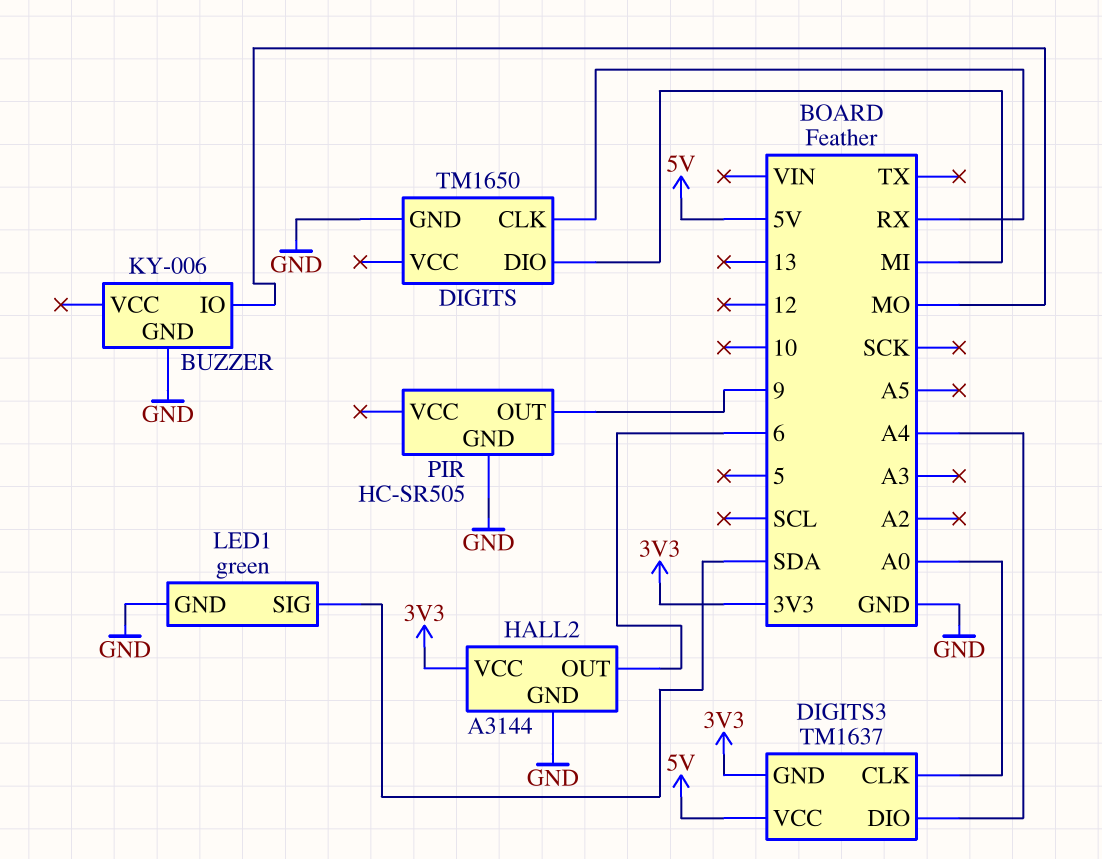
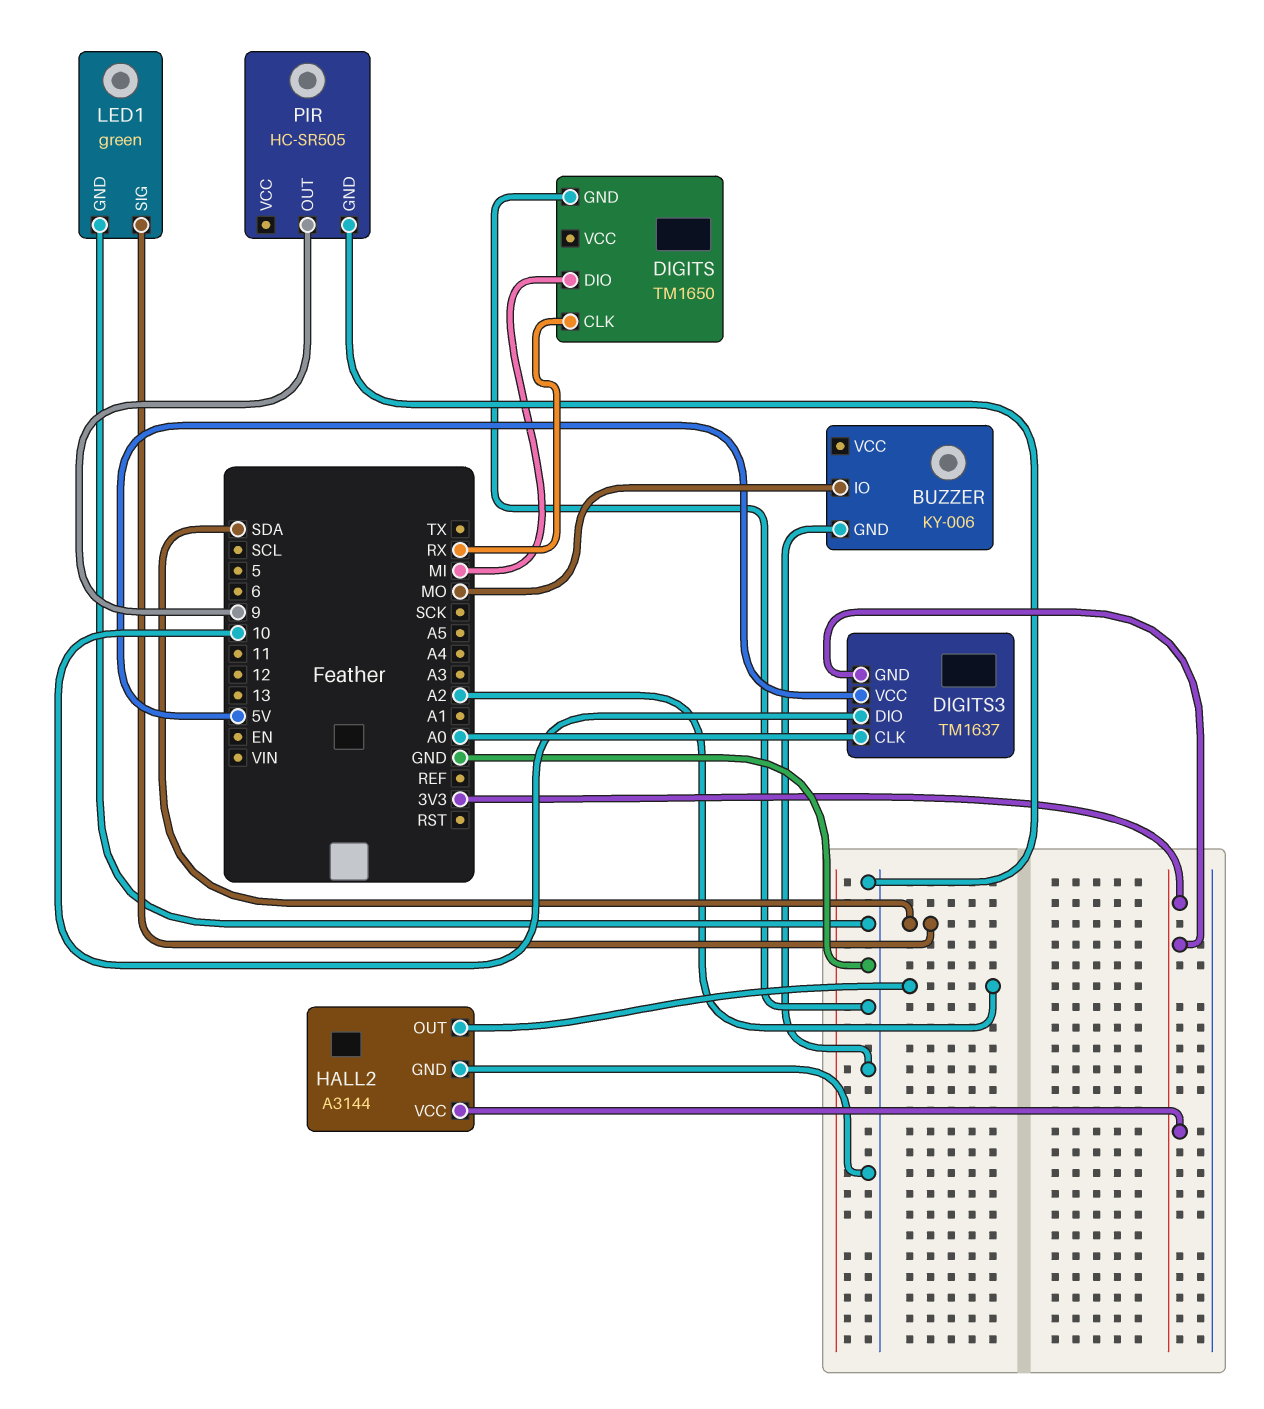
DIGITS3 pin DIO: A4 -> 10
HALL2 pin OUT: 6 -> A2

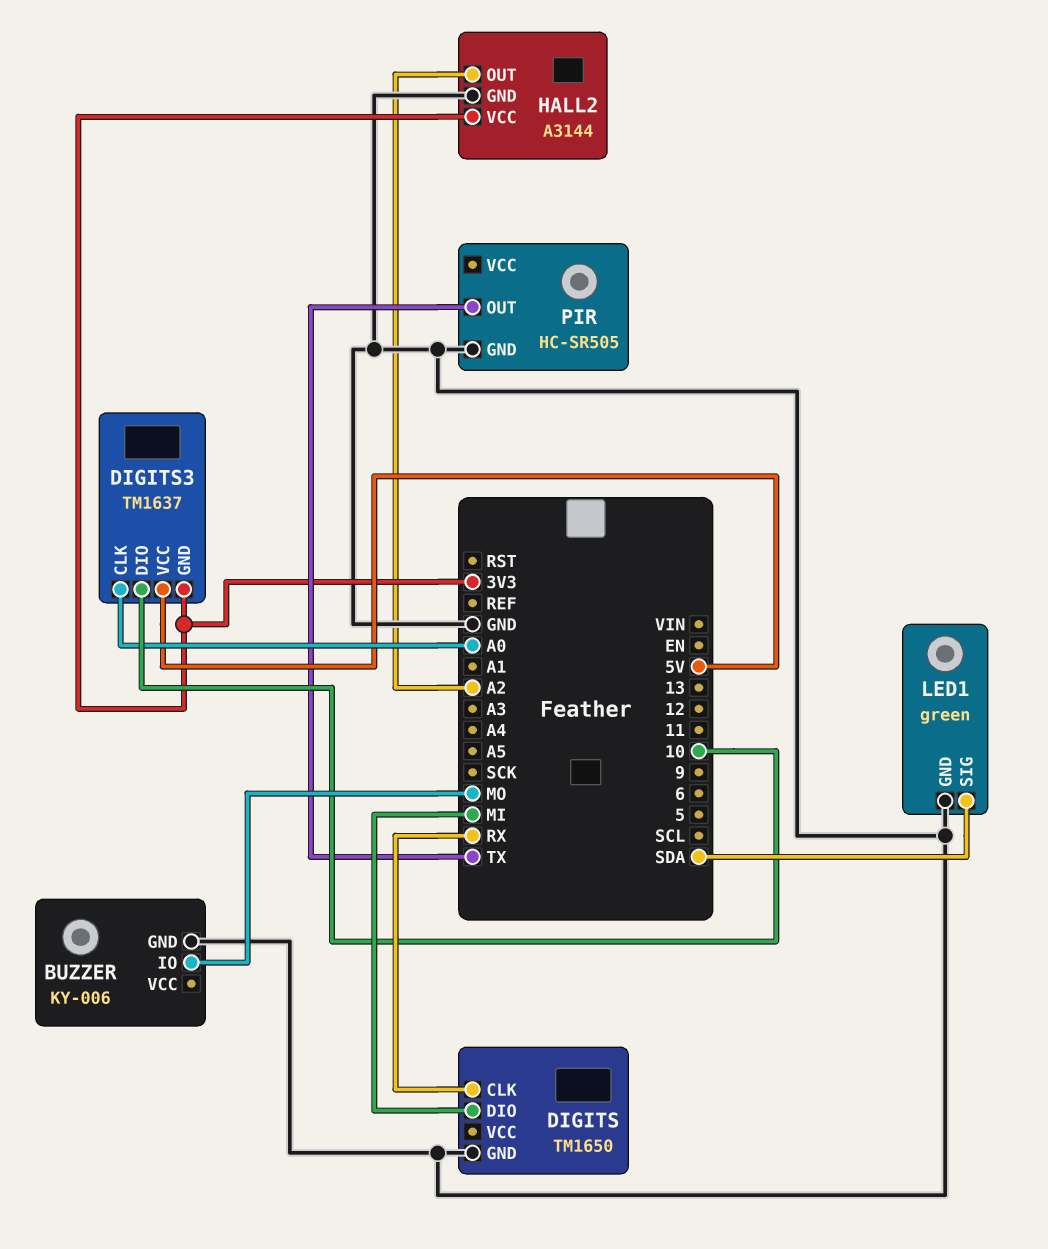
PIR pin OUT: 9 -> TX

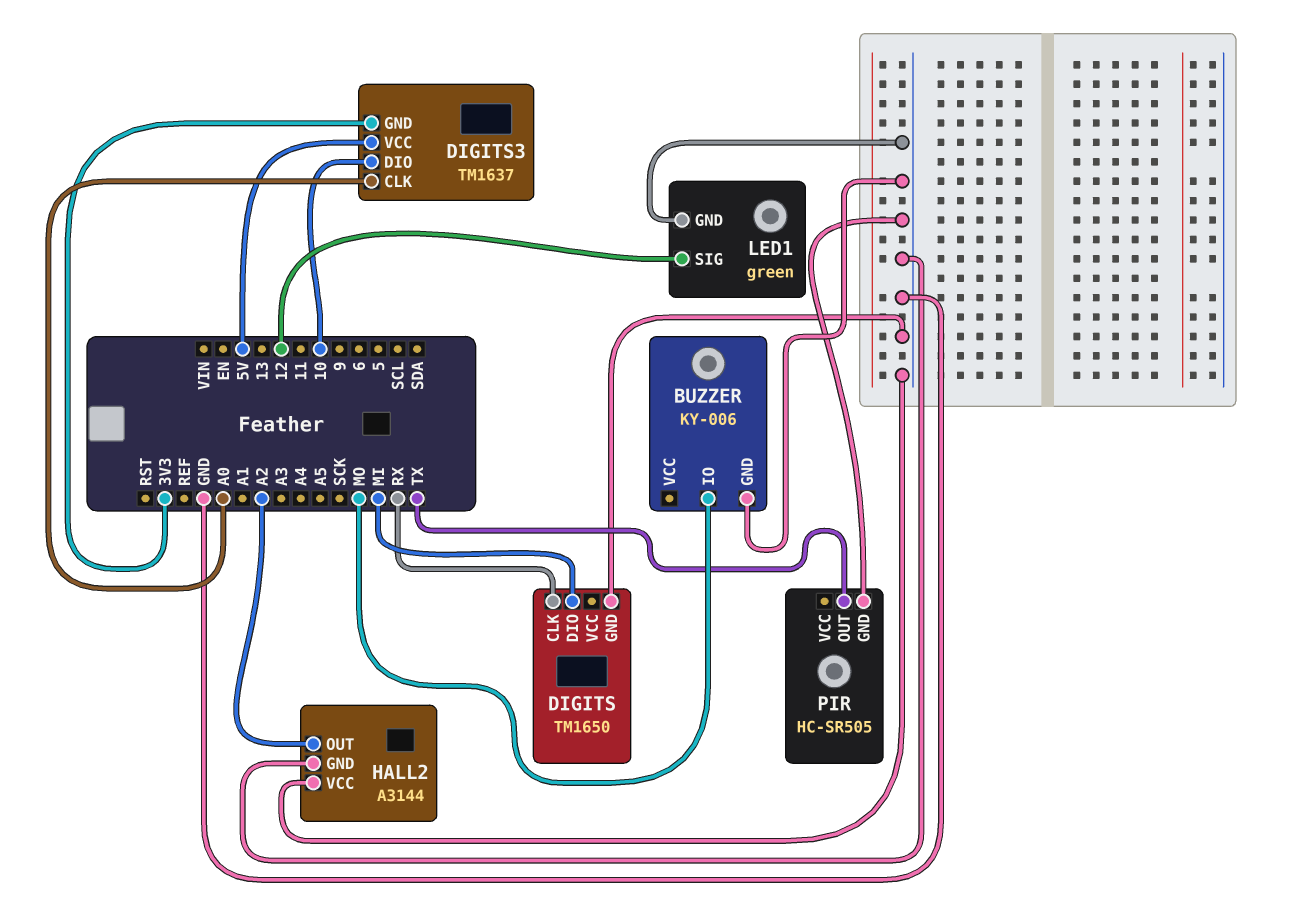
HALL2 pin VCC: 3V3 -> GND
LED1 pin SIG: SDA -> 12

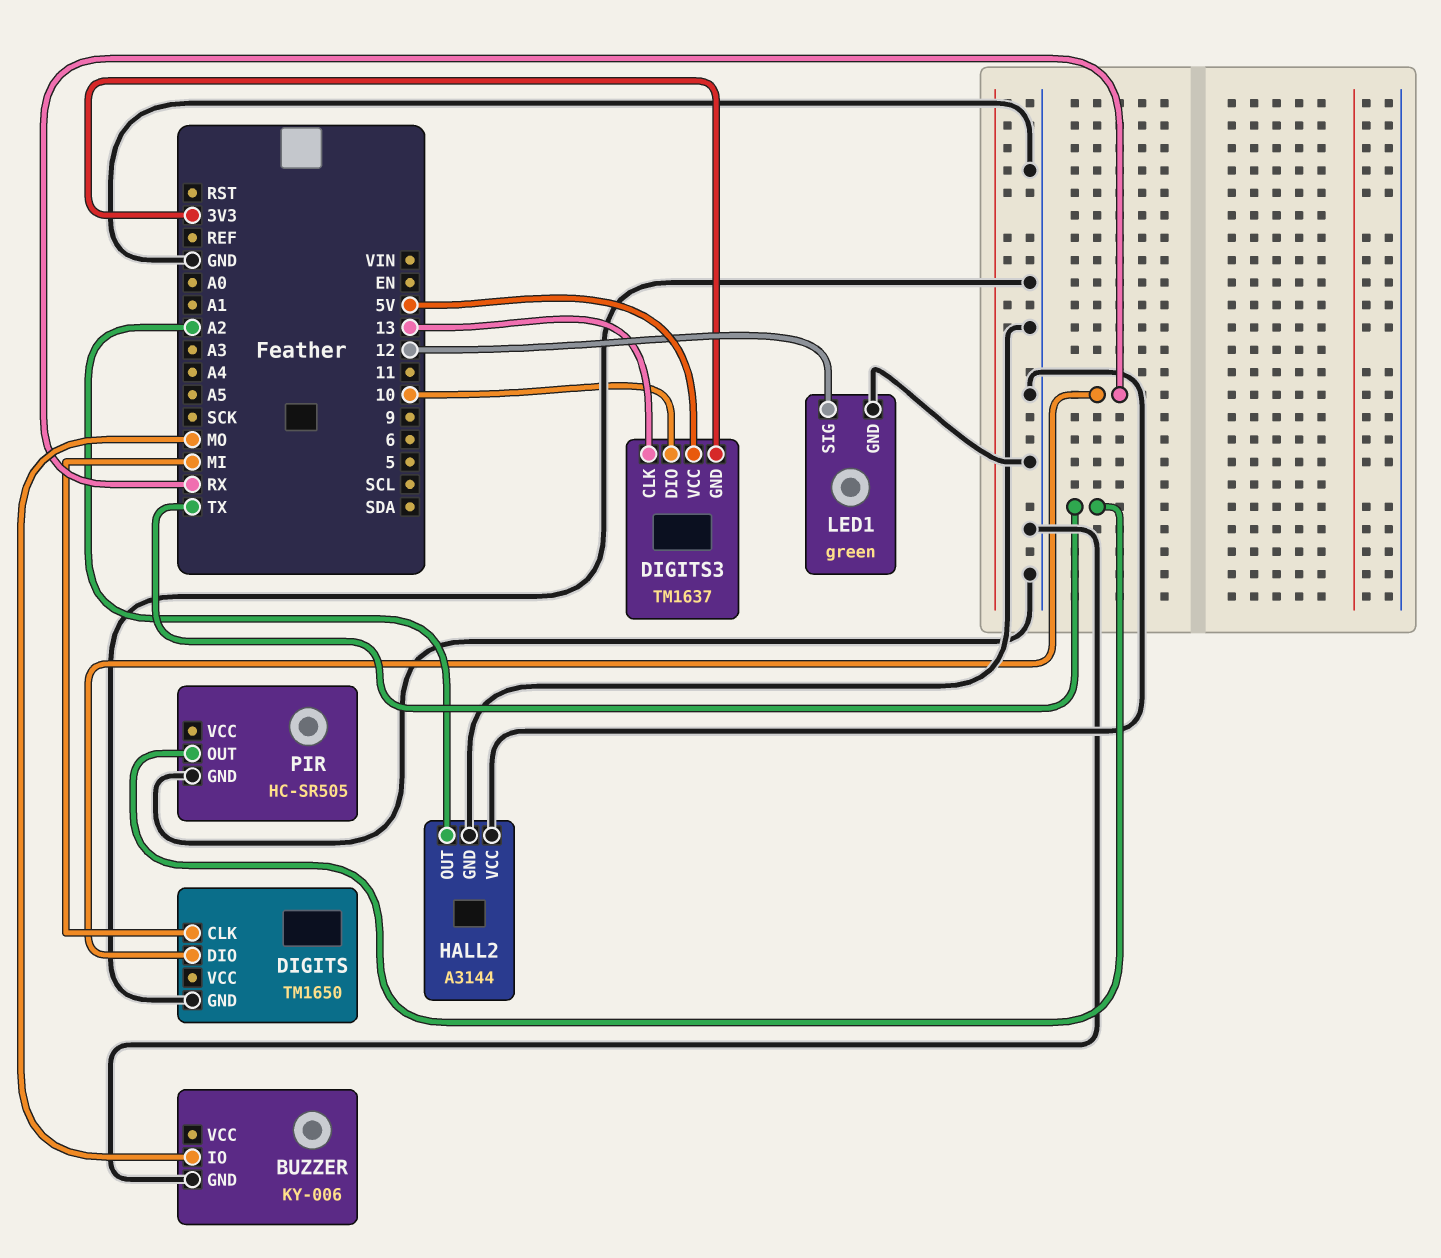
DIGITS pin CLK: RX -> MI
DIGITS pin DIO: MI -> RX
DIGITS3 pin CLK: A0 -> 13

